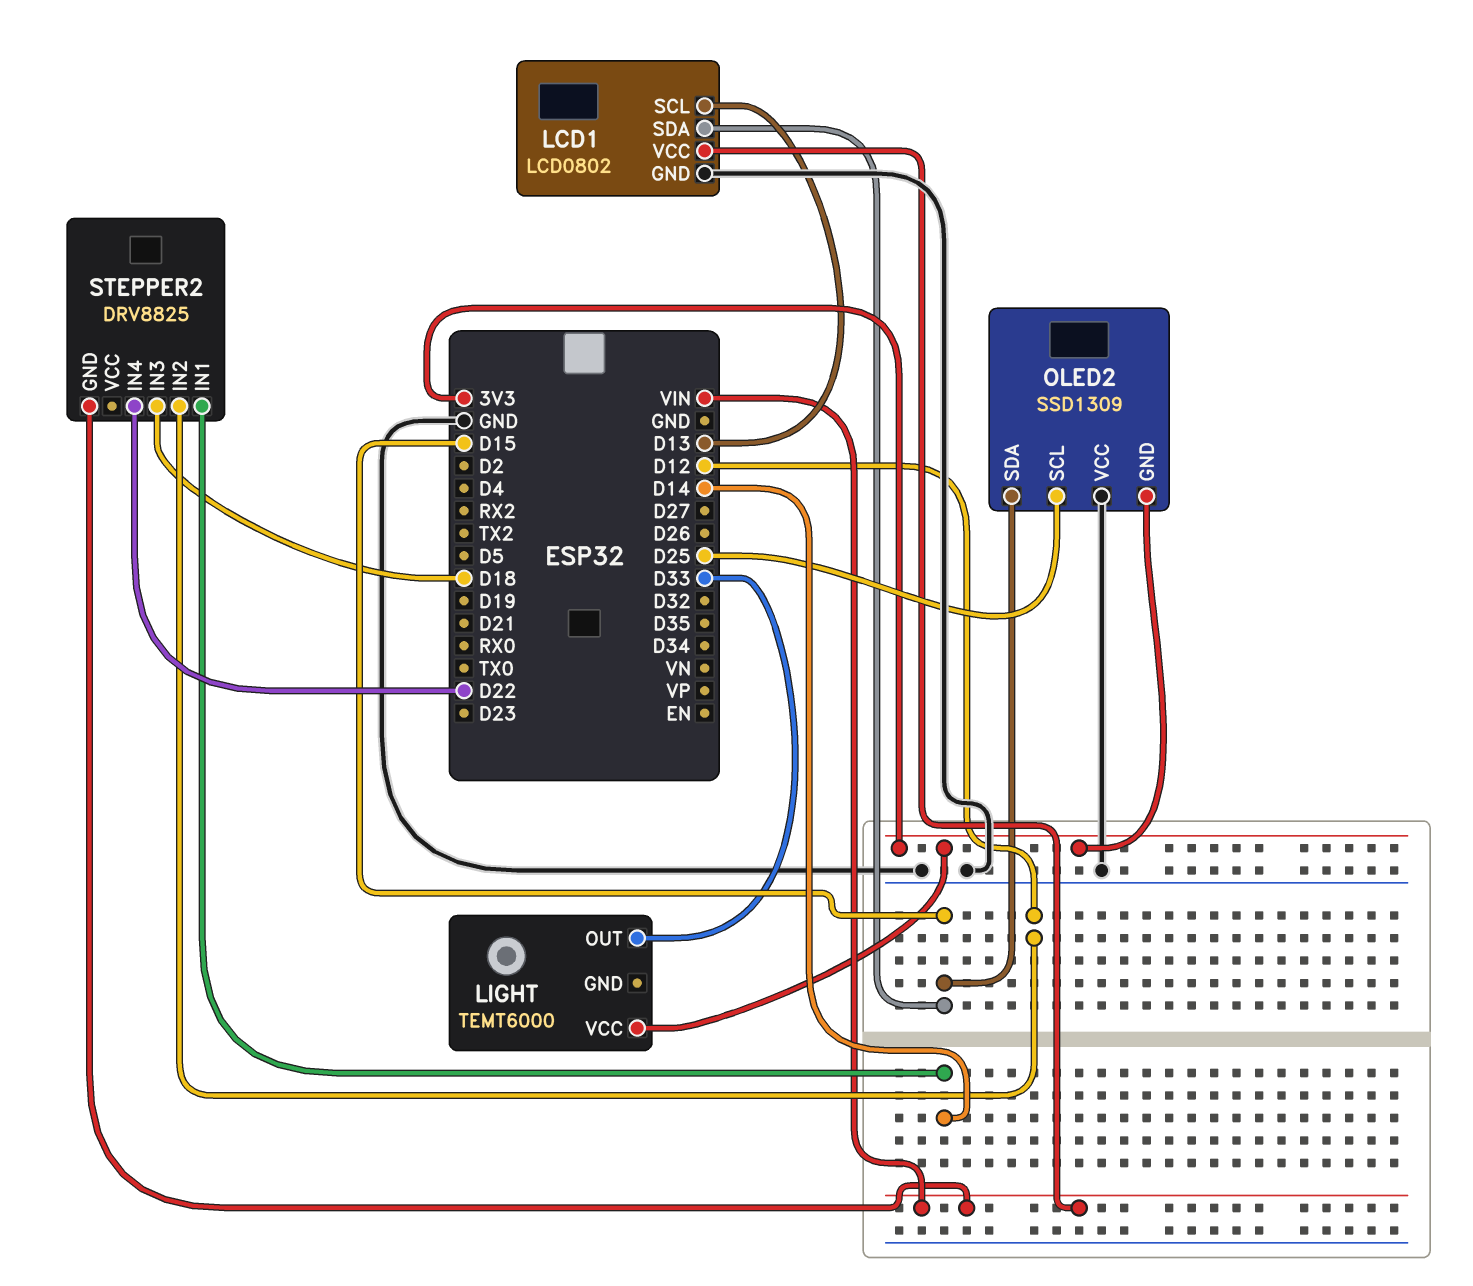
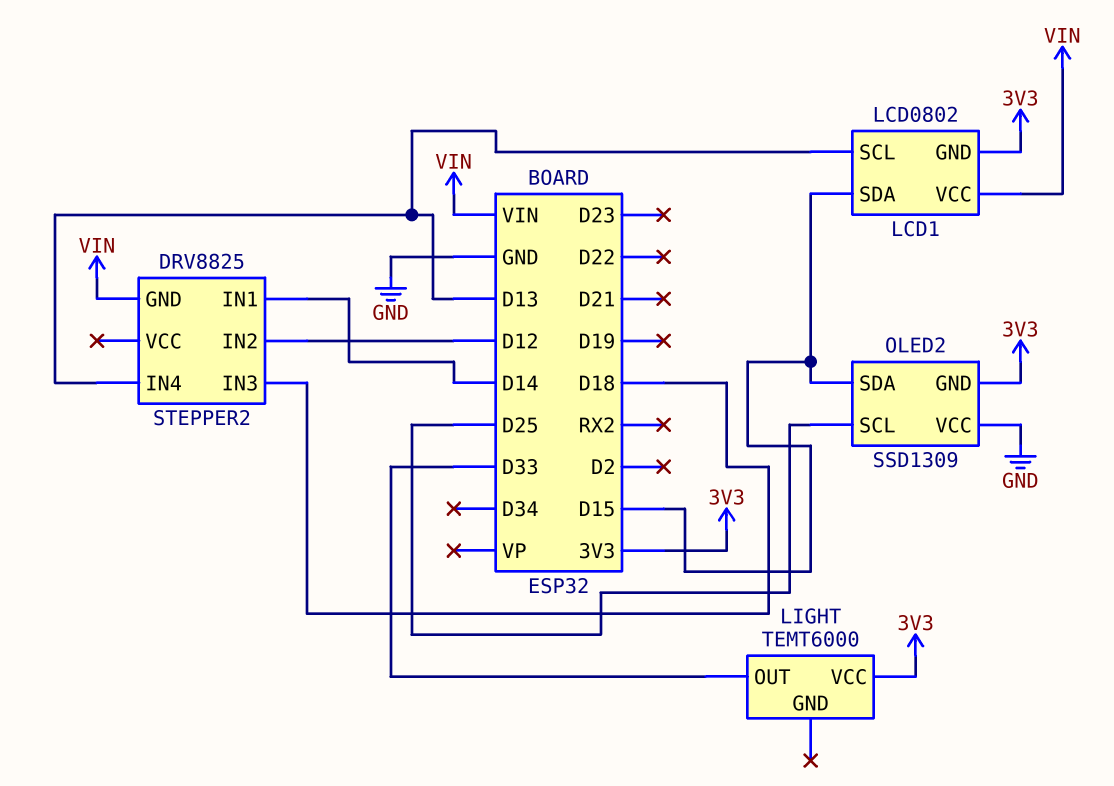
LCD1 pin GND: GND -> 3V3
STEPPER2 pin IN4: D22 -> D13

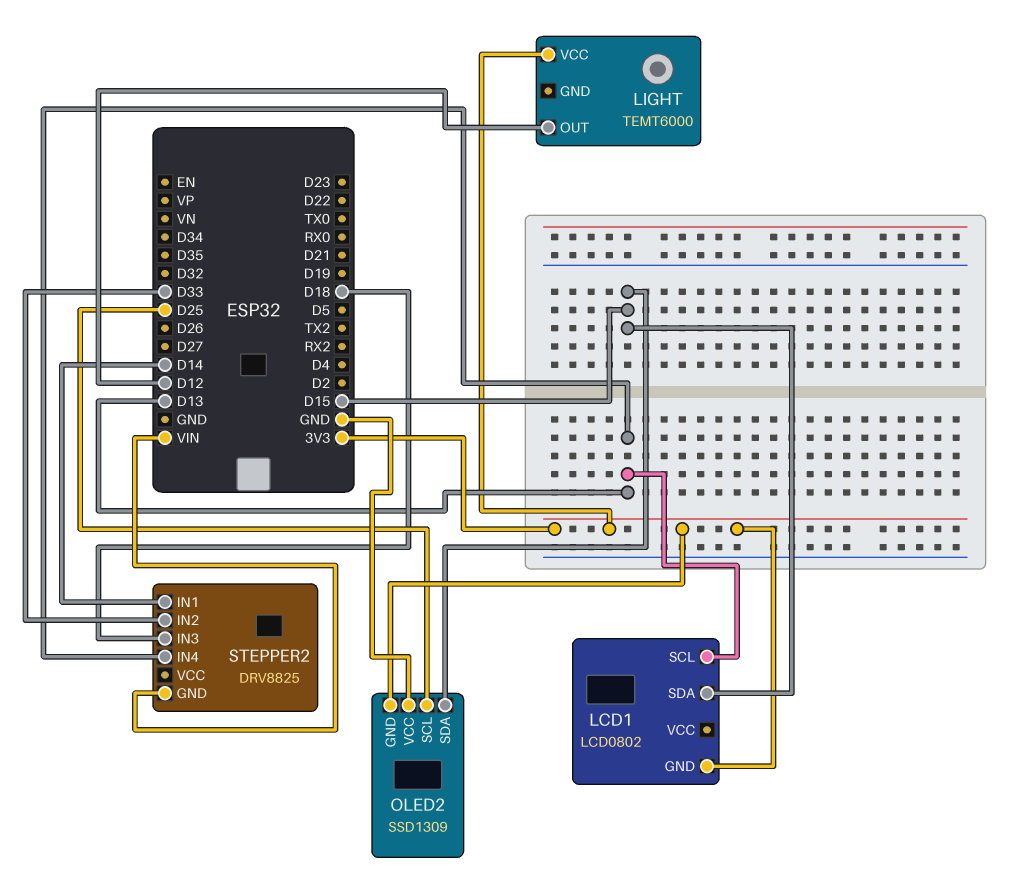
LCD1 pin VCC: VIN -> none
LIGHT pin OUT: D33 -> D12
STEPPER2 pin IN2: D12 -> D33

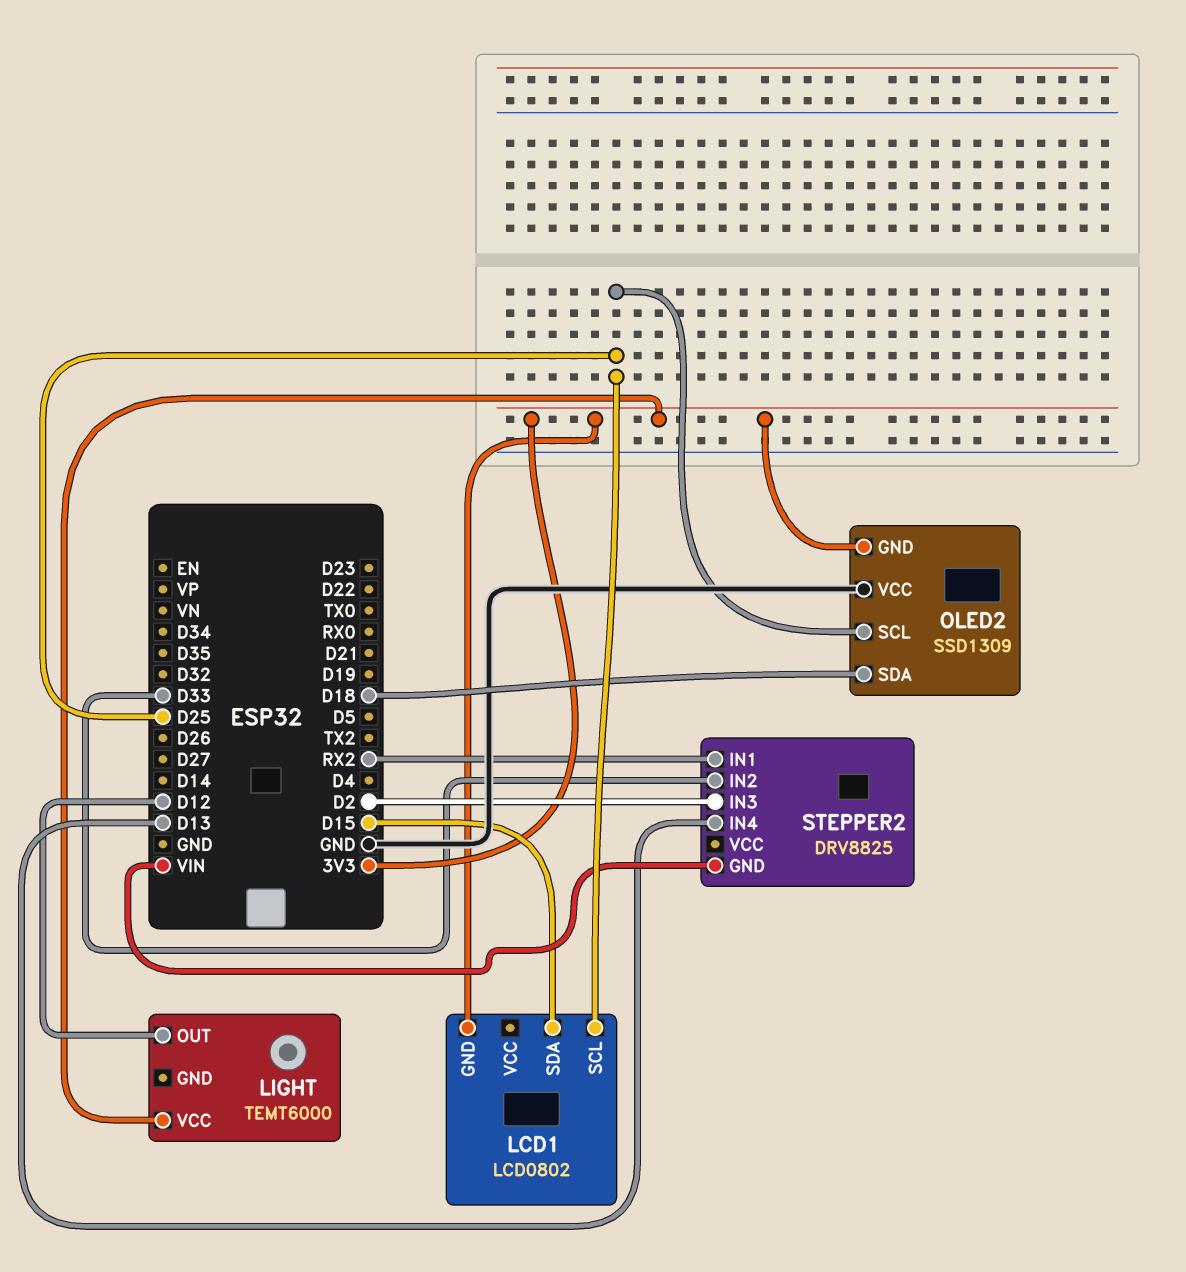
LCD1 pin SCL: D13 -> D25
OLED2 pin SDA: D15 -> D18
STEPPER2 pin IN1: D14 -> RX2
STEPPER2 pin IN3: D18 -> D2

